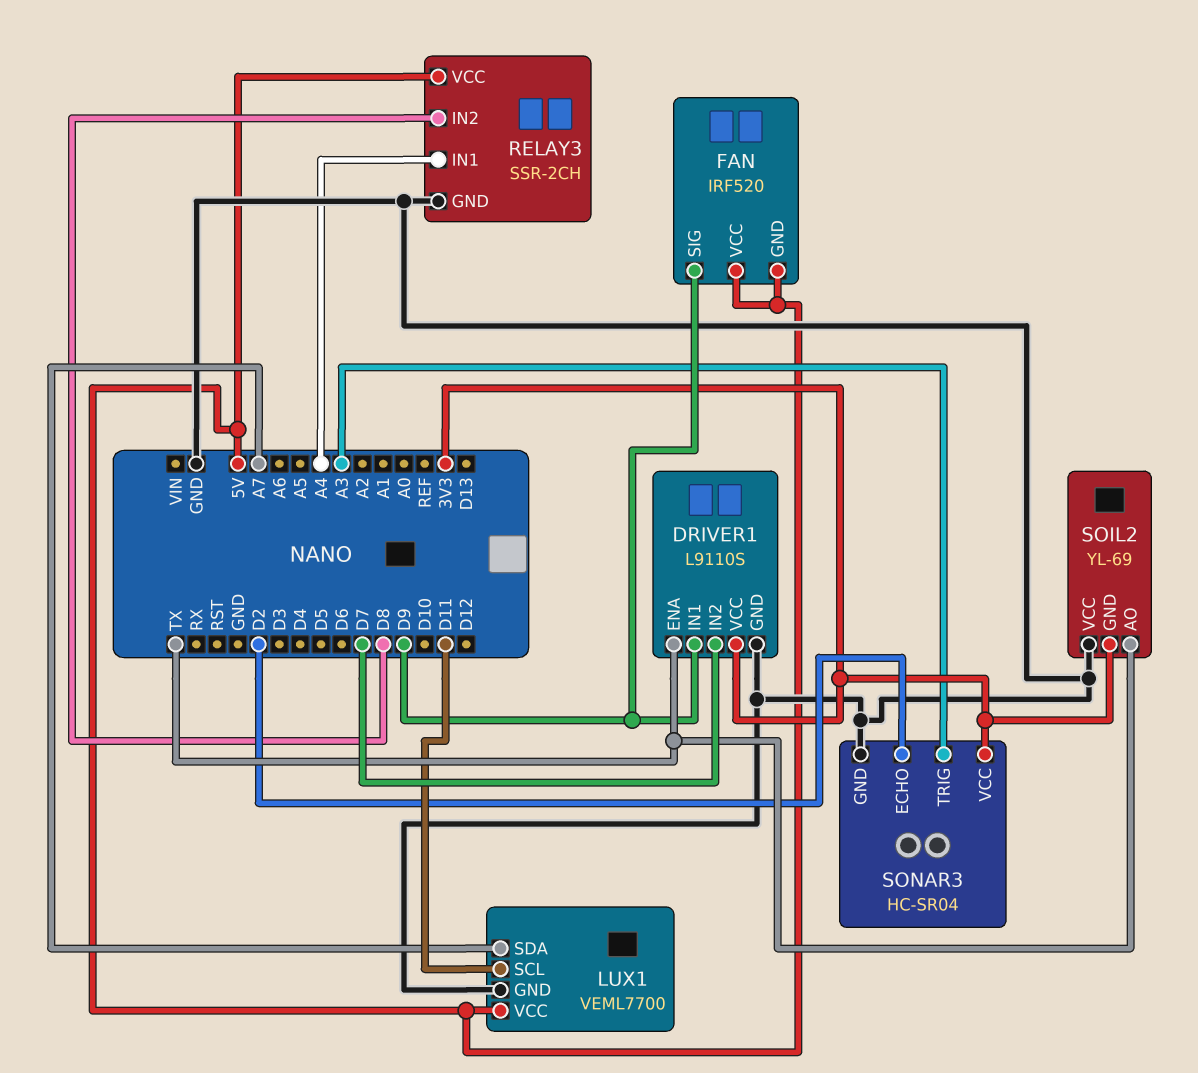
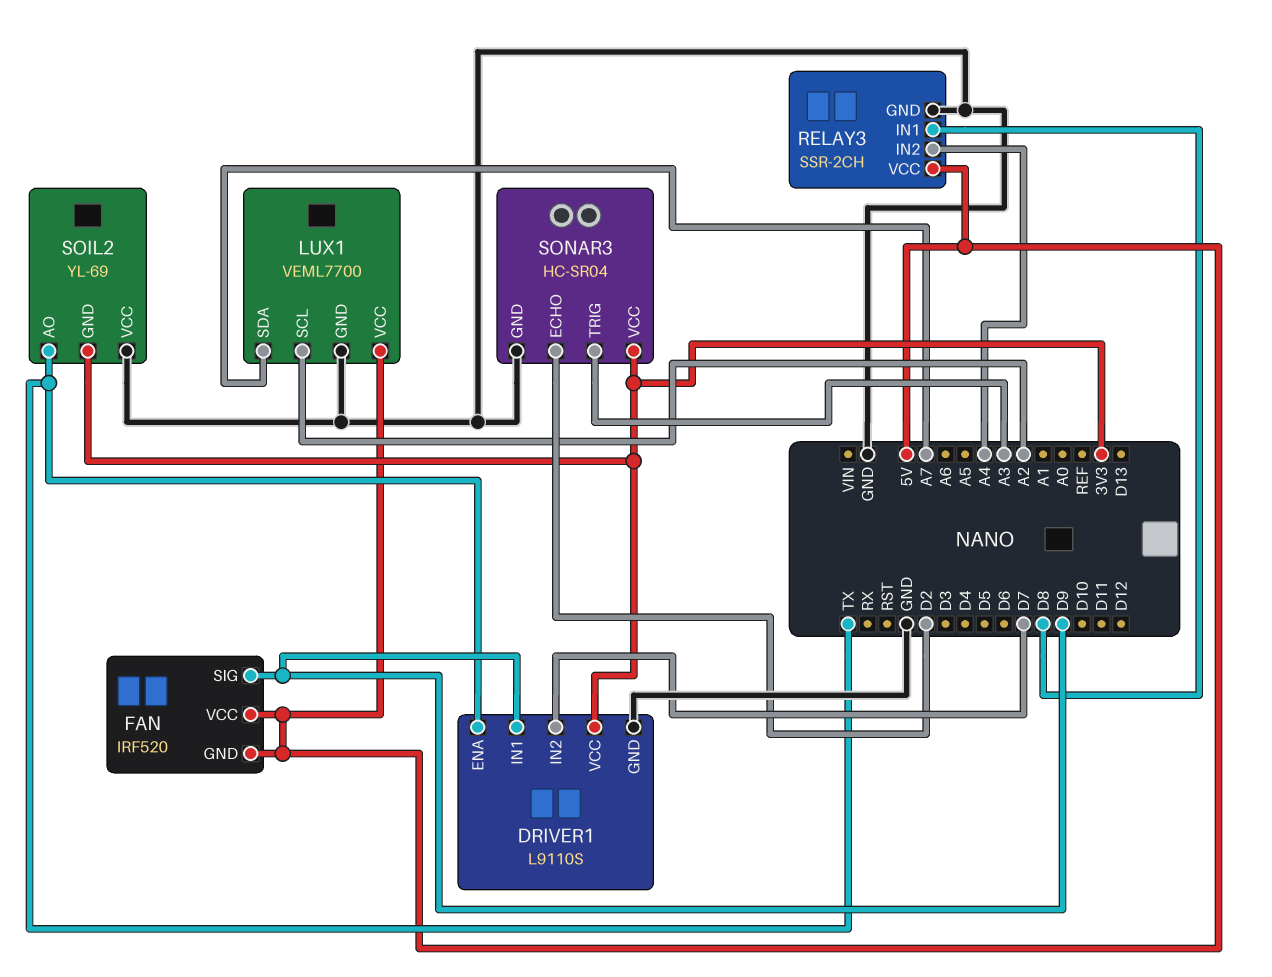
LUX1 pin SCL: D11 -> A2
RELAY3 pin IN1: A4 -> D8
RELAY3 pin IN2: D8 -> A4

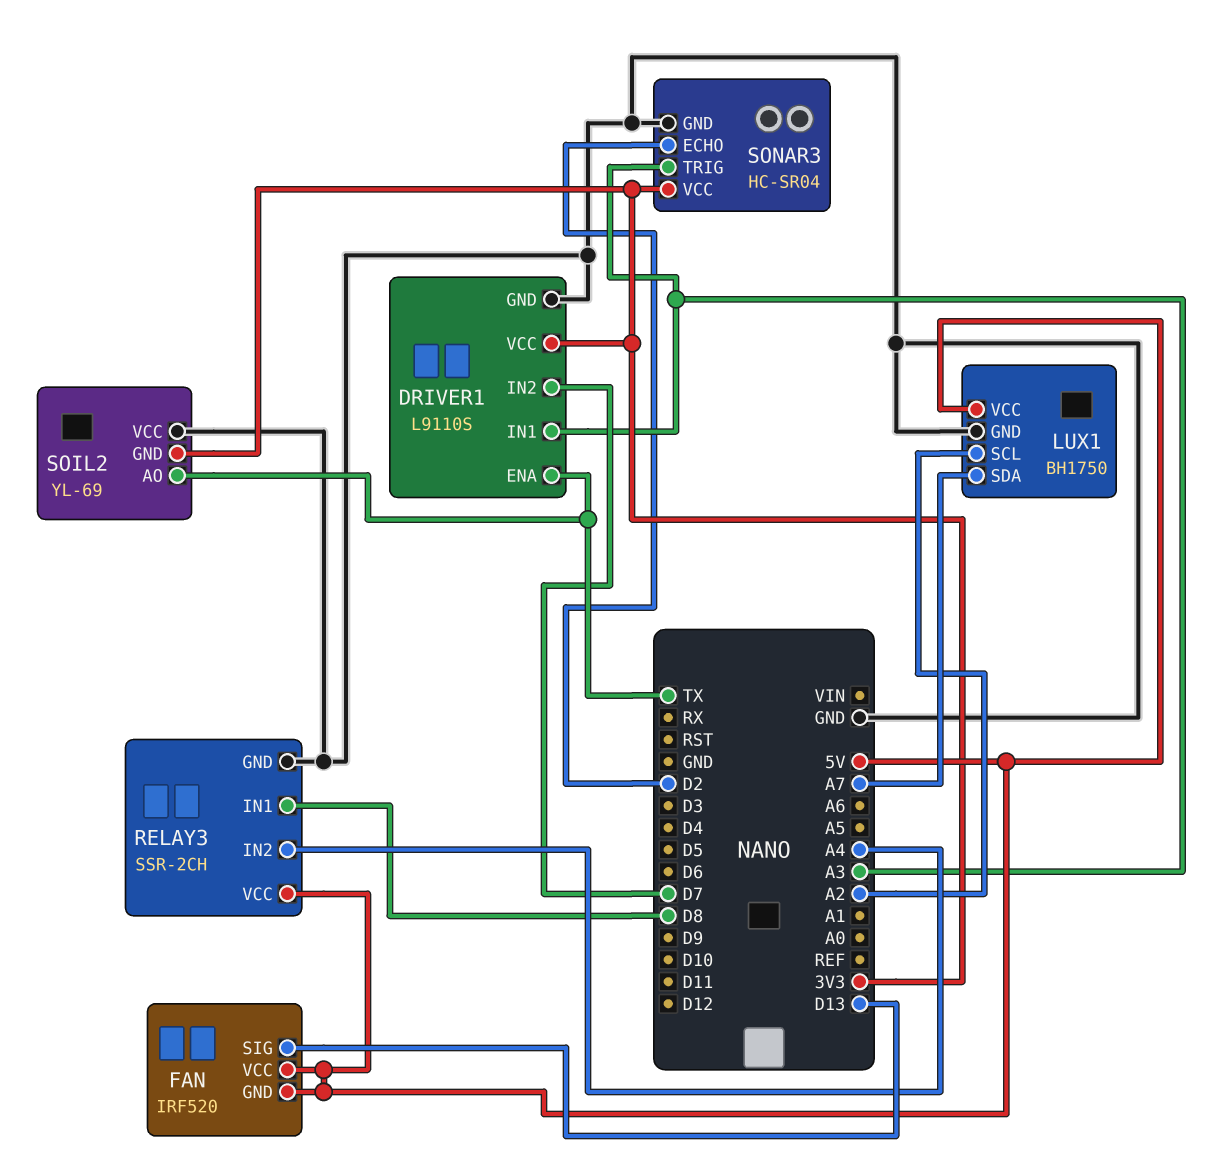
DRIVER1 pin IN1: D9 -> A3
FAN pin SIG: D9 -> D13
LUX1: VEML7700 -> BH1750

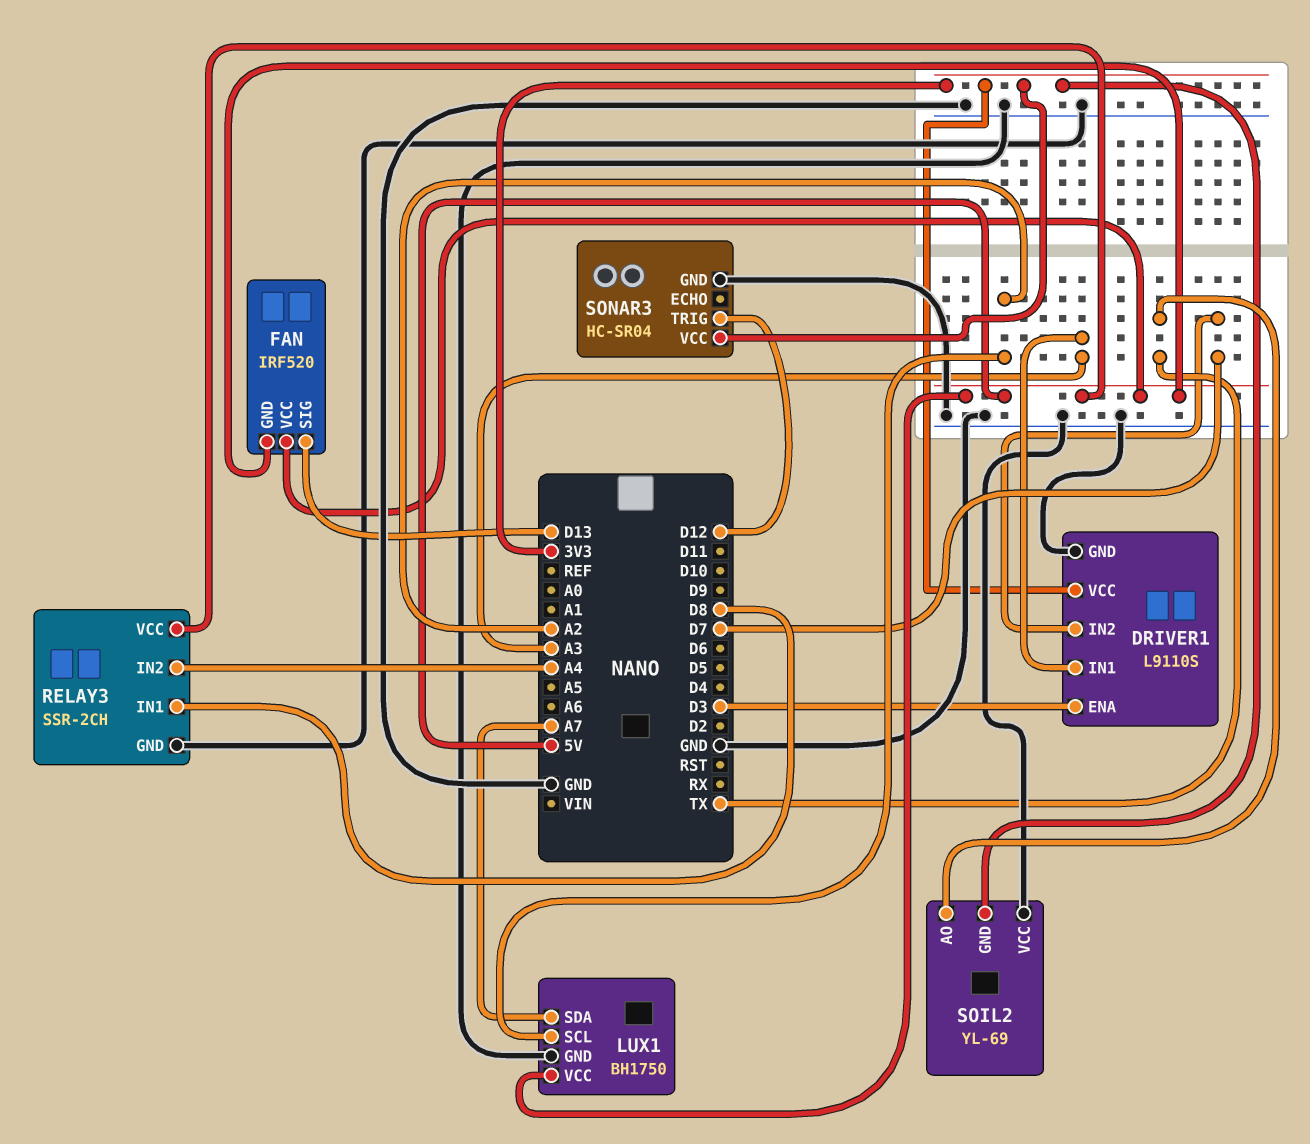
DRIVER1 pin ENA: TX -> D3
SONAR3 pin ECHO: D2 -> none
SONAR3 pin TRIG: A3 -> D12

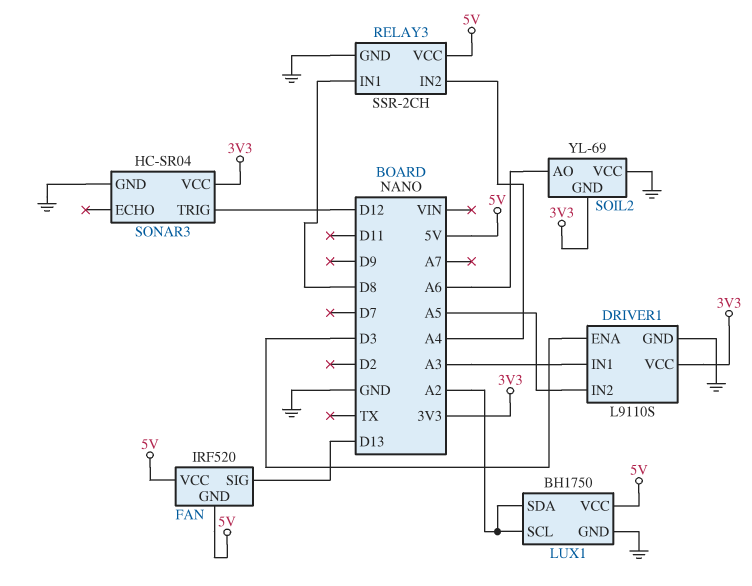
DRIVER1 pin IN2: D7 -> A5
LUX1 pin SDA: A7 -> A2
SOIL2 pin AO: TX -> A6

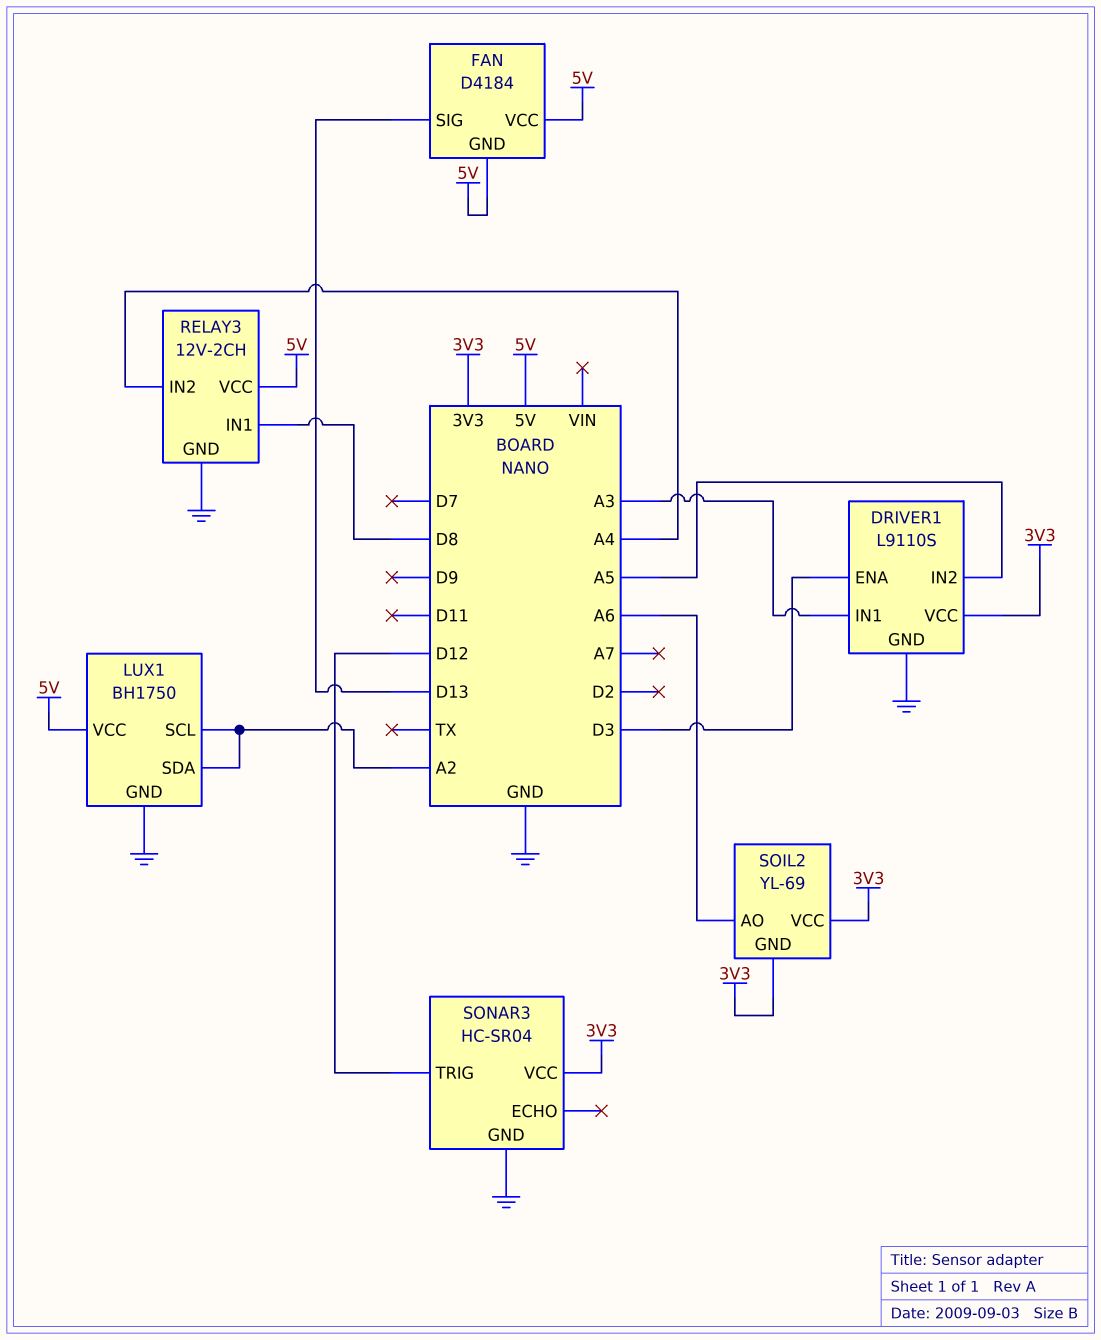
FAN: IRF520 -> D4184
RELAY3: SSR-2CH -> 12V-2CH
SOIL2 pin VCC: GND -> 3V3

